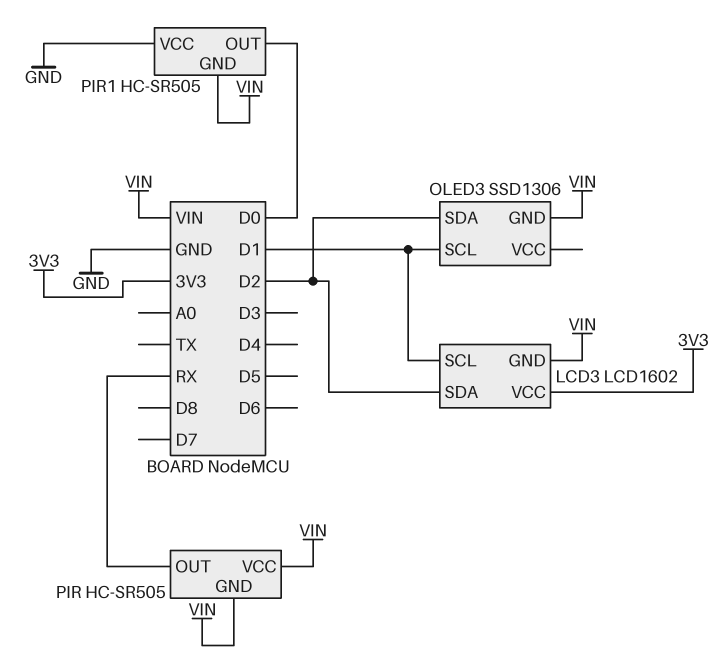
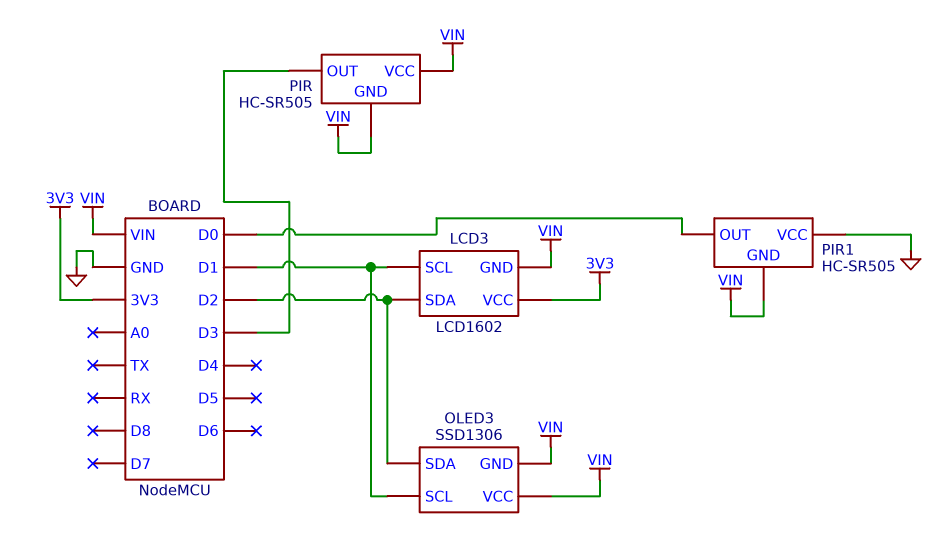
OLED3 pin VCC: none -> VIN
PIR pin OUT: RX -> D3

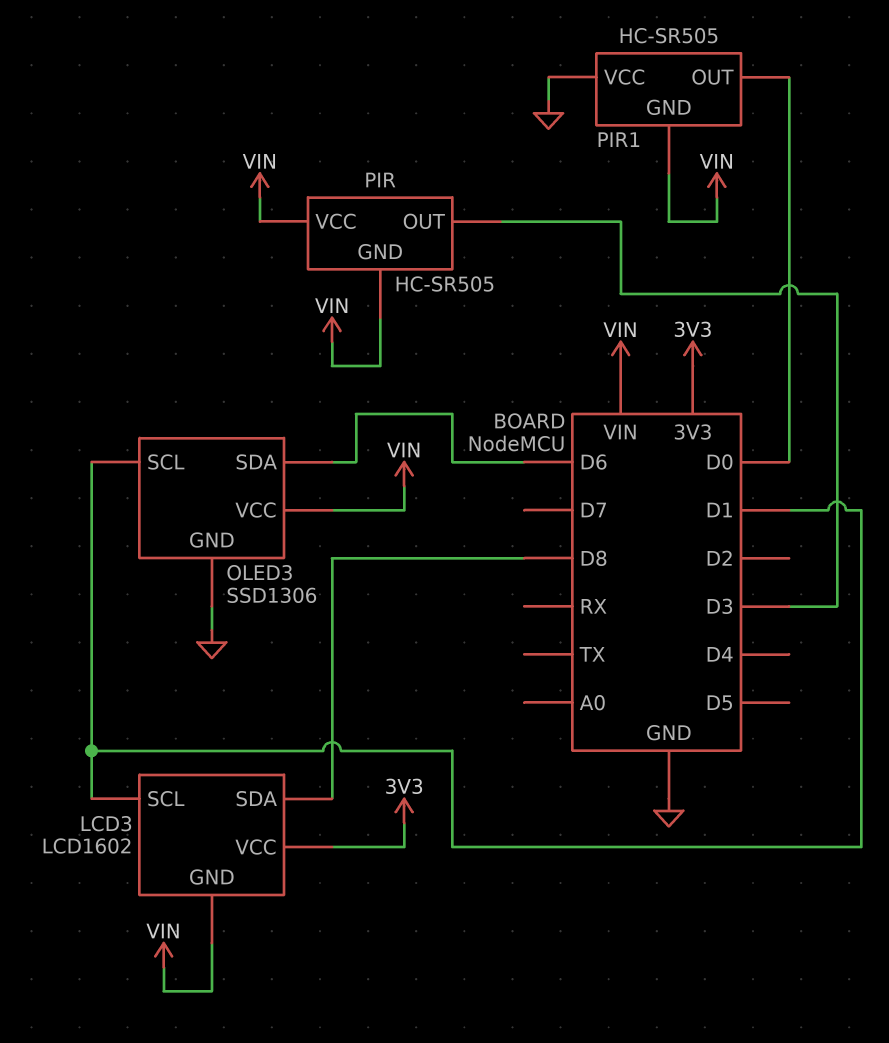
LCD3 pin SDA: D2 -> D8
OLED3 pin GND: VIN -> GND
OLED3 pin SDA: D2 -> D6

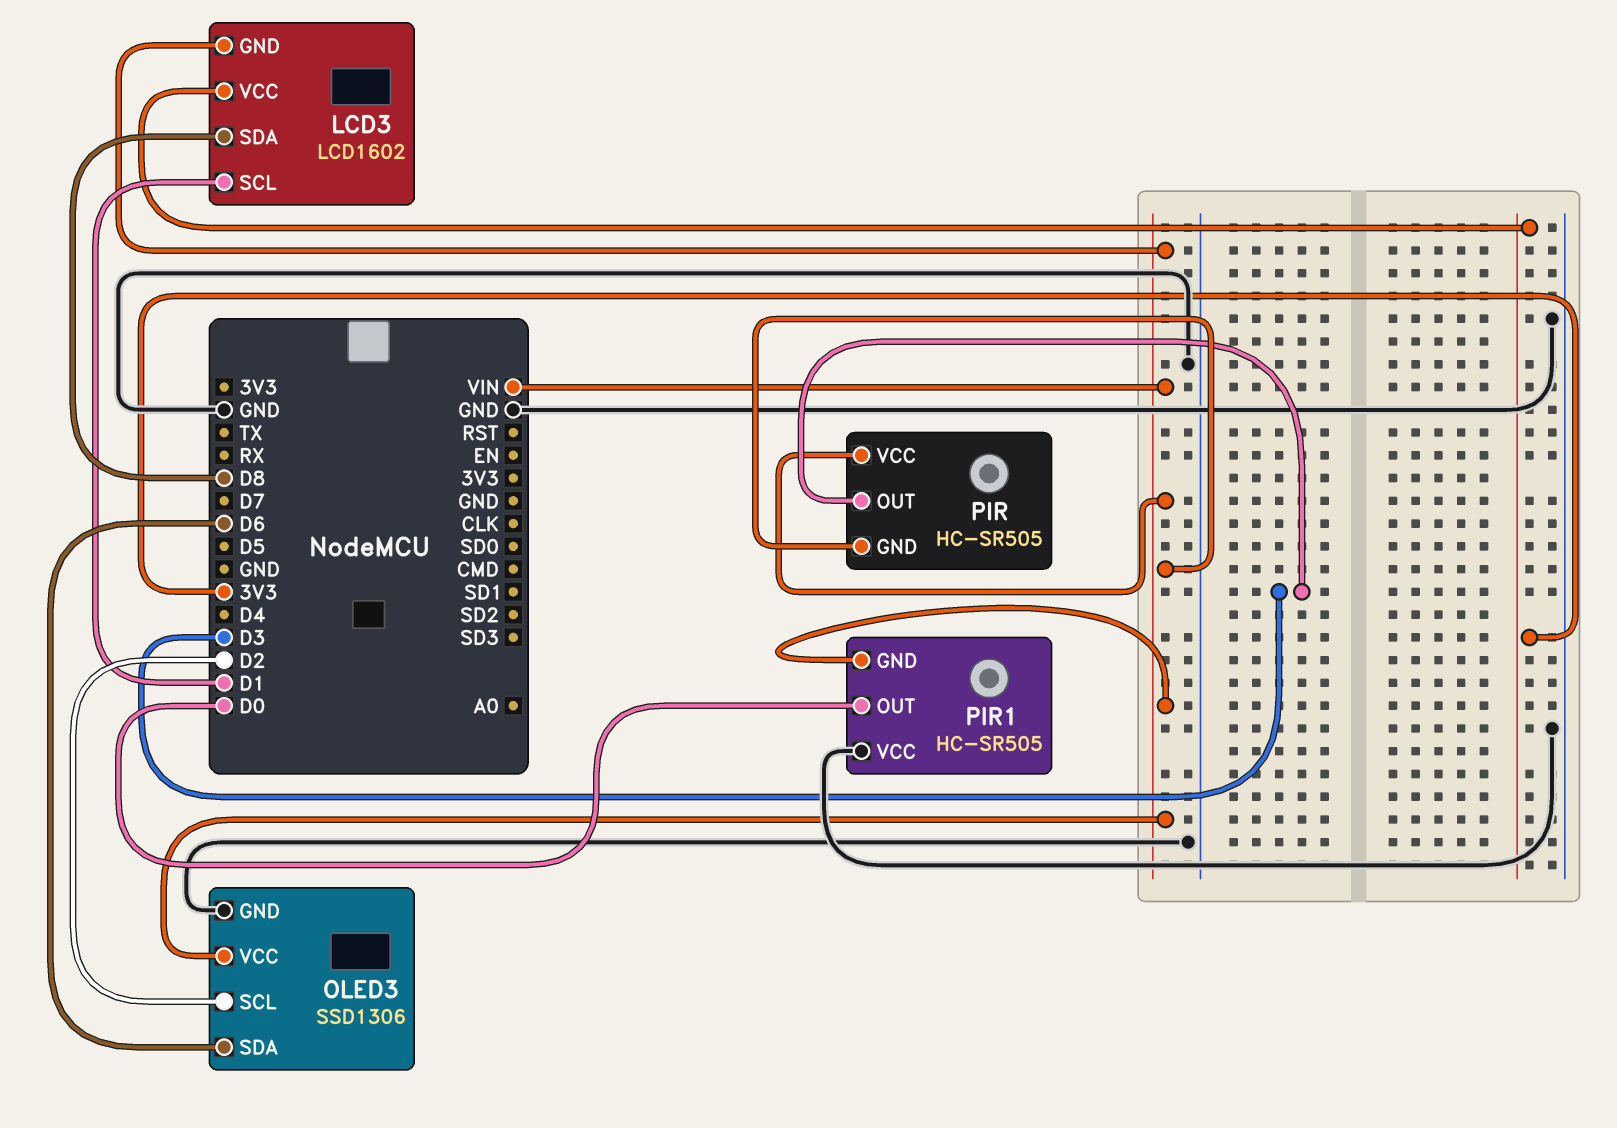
OLED3 pin SCL: D1 -> D2

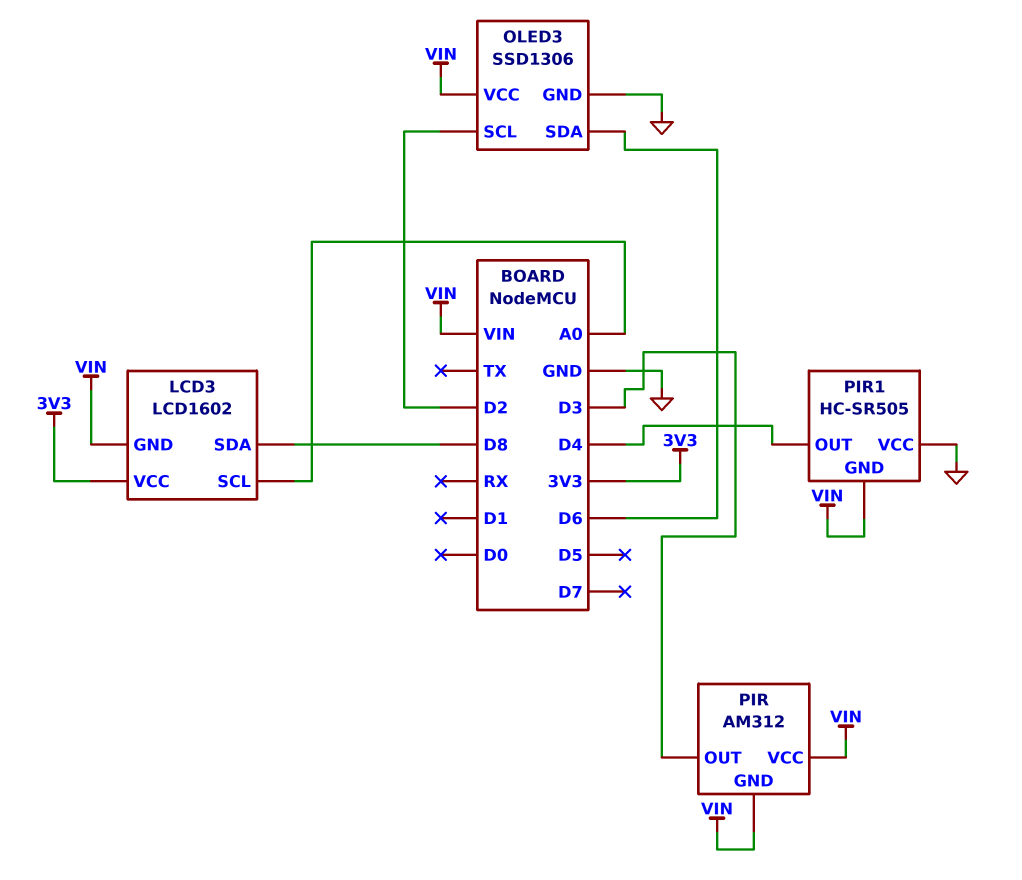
LCD3 pin SCL: D1 -> A0
PIR: HC-SR505 -> AM312
PIR1 pin OUT: D0 -> D4

